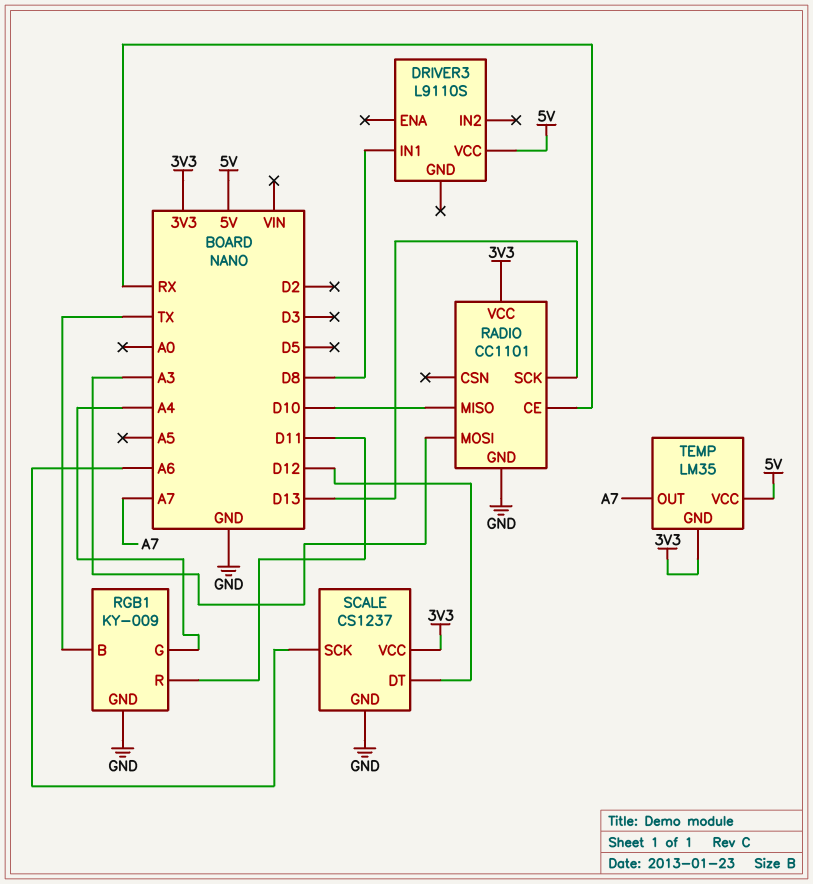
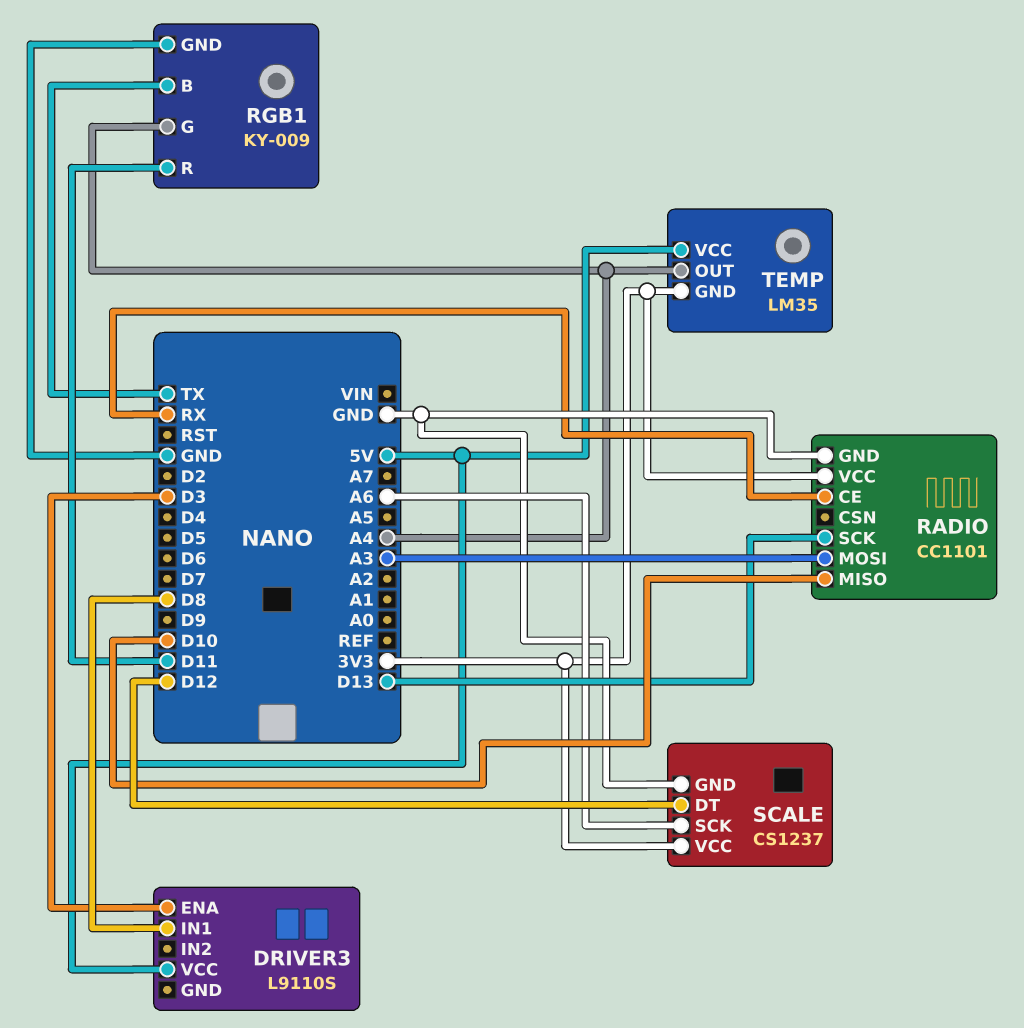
DRIVER3 pin ENA: none -> D3
TEMP pin OUT: A7 -> A4

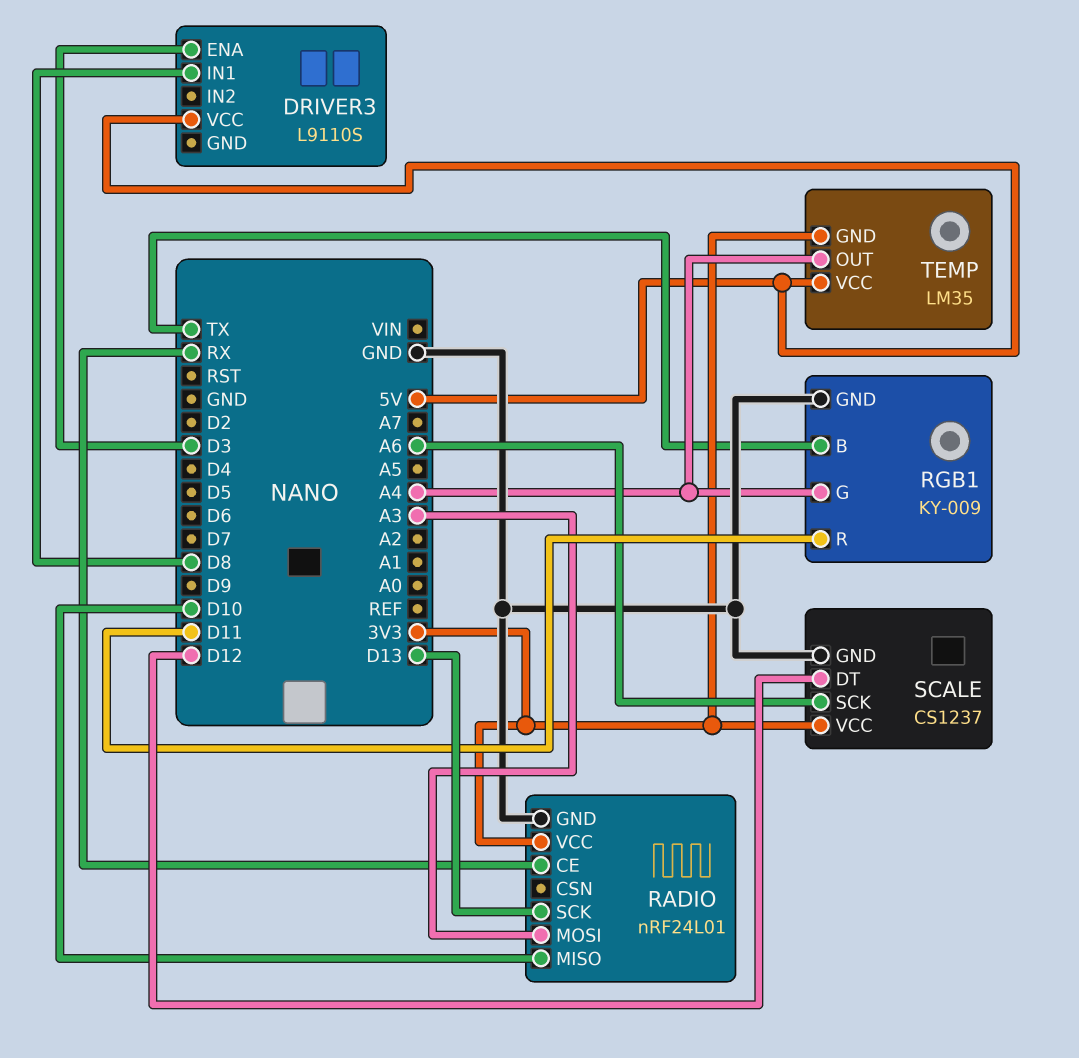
RADIO: CC1101 -> nRF24L01

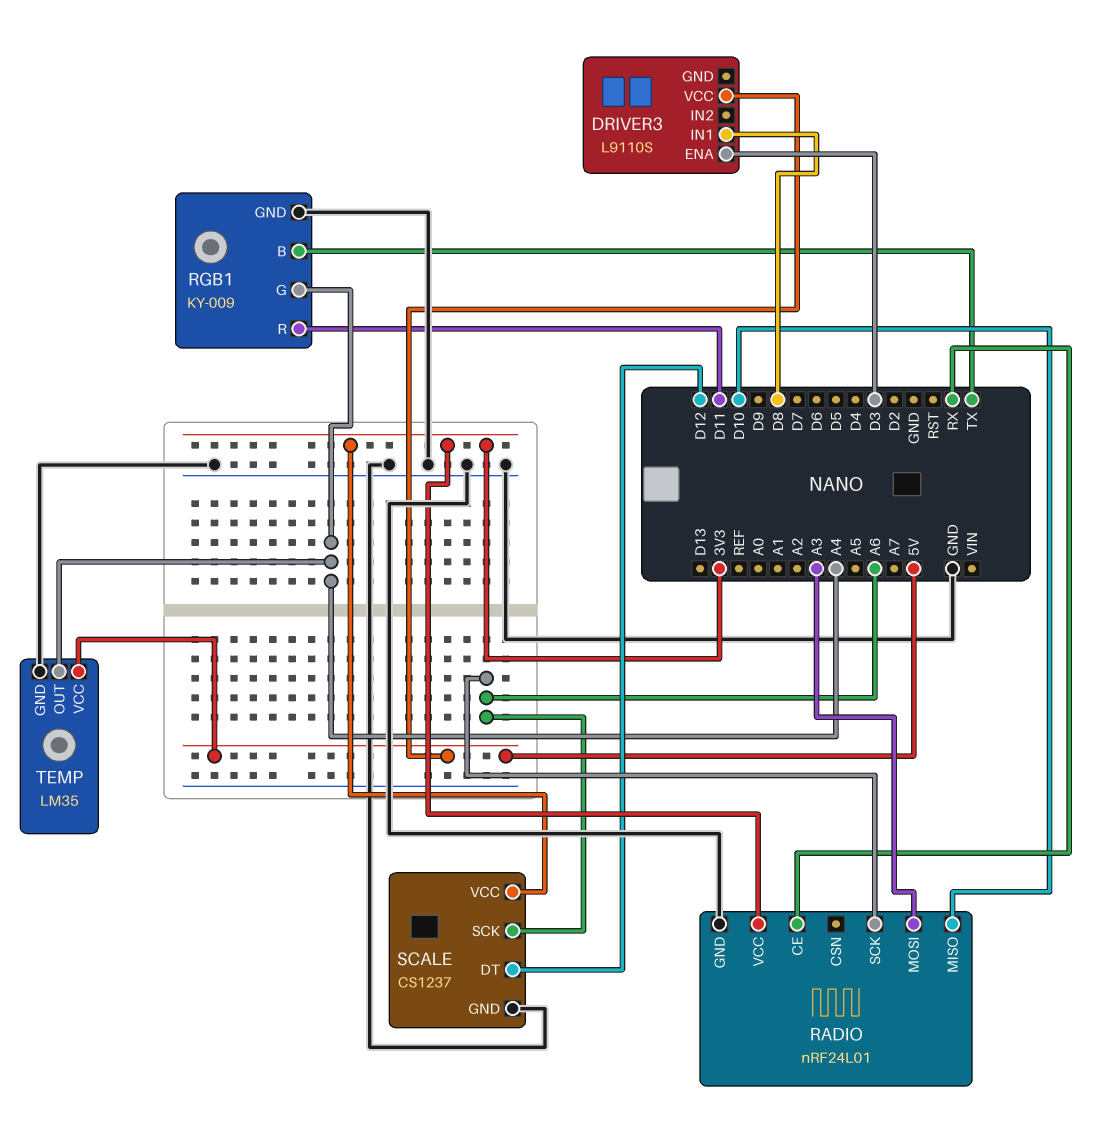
RADIO pin SCK: D13 -> A6
TEMP pin GND: 3V3 -> GND

